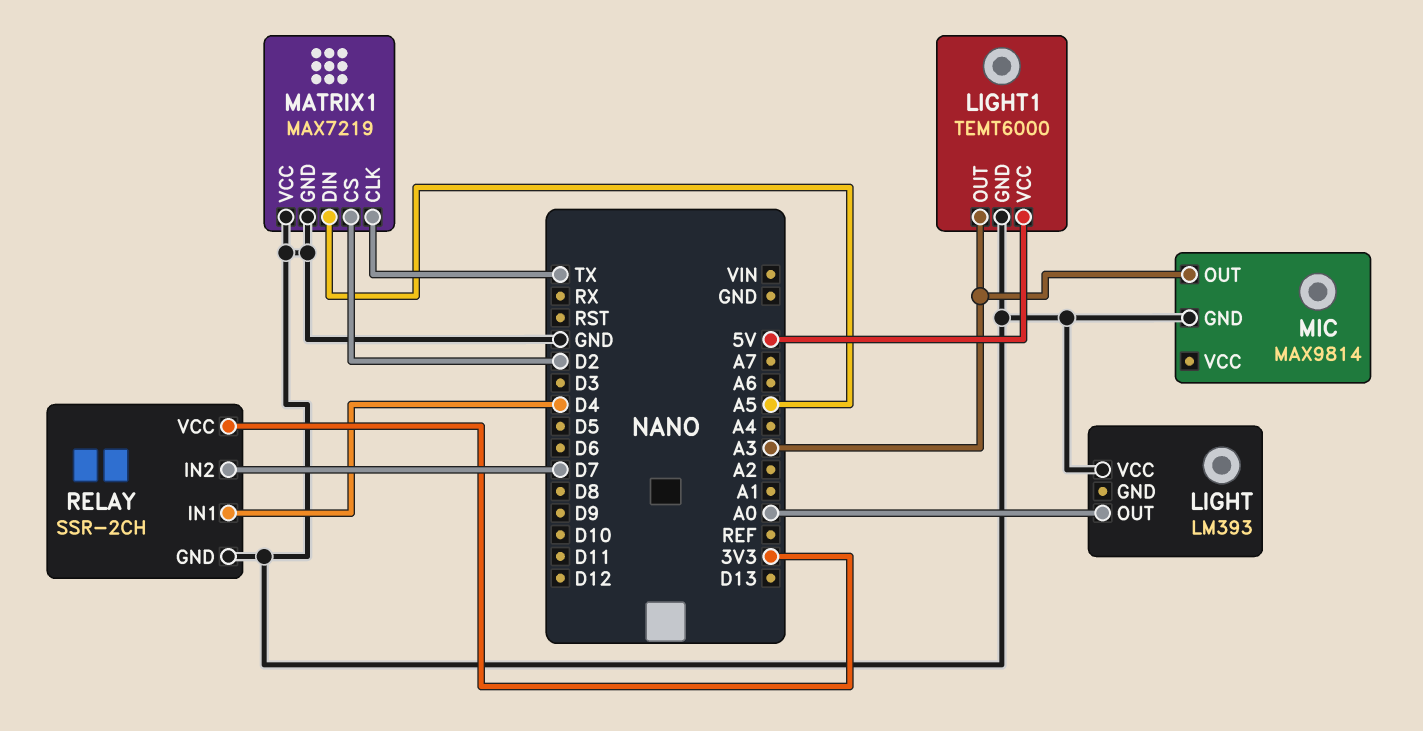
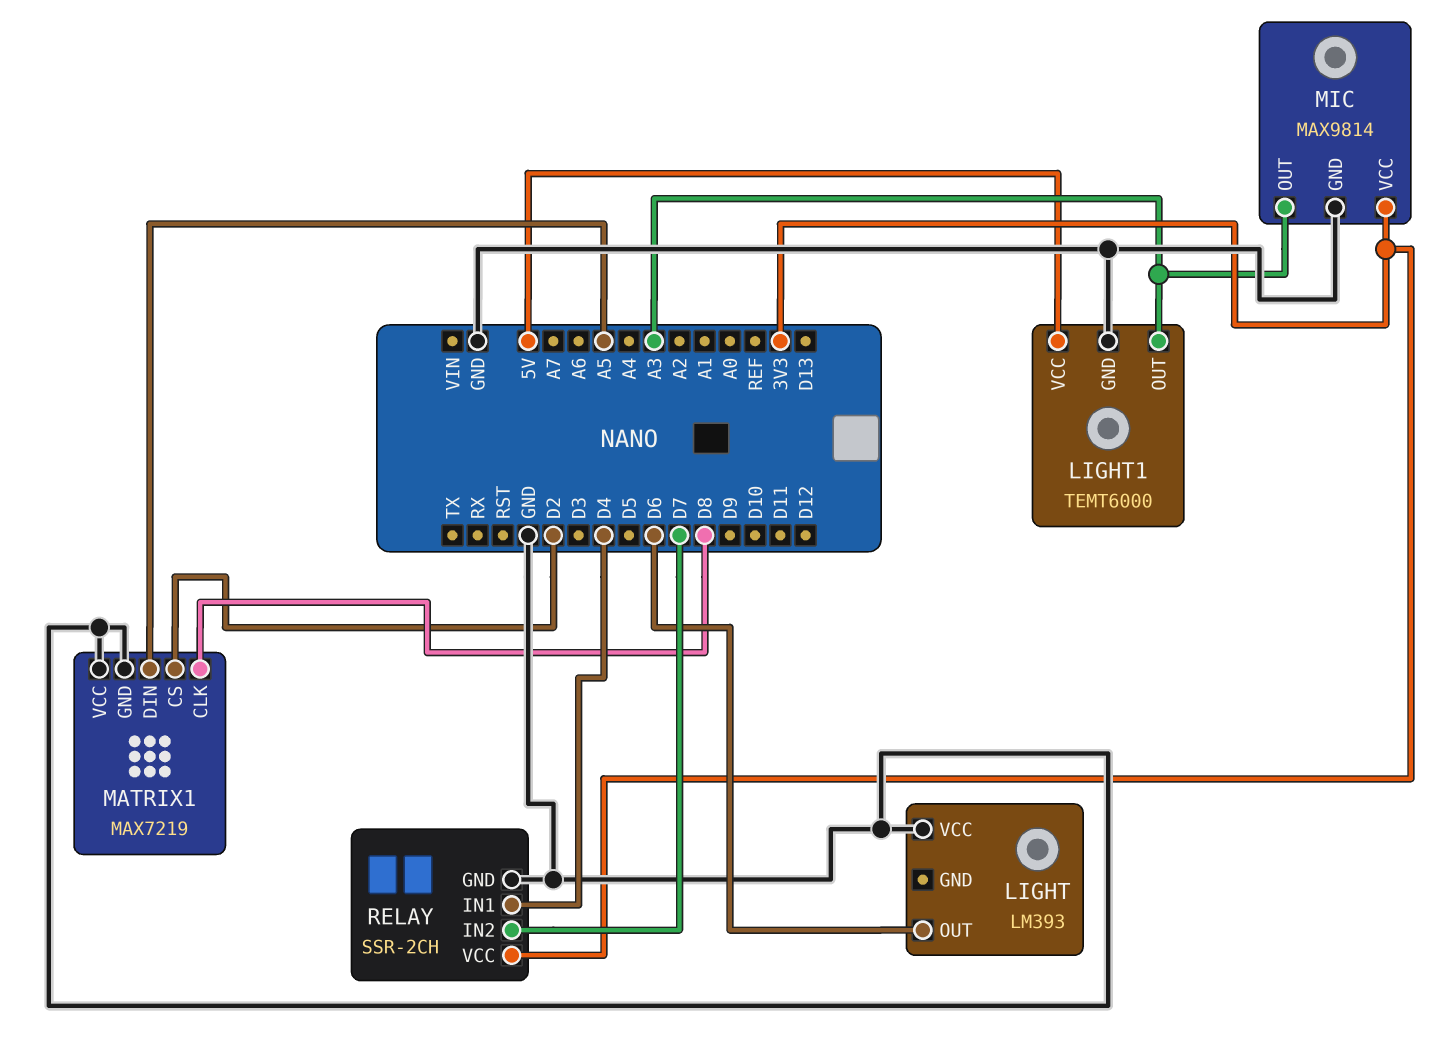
LIGHT pin OUT: A0 -> D6
MATRIX1 pin CLK: TX -> D8
MIC pin VCC: none -> 3V3

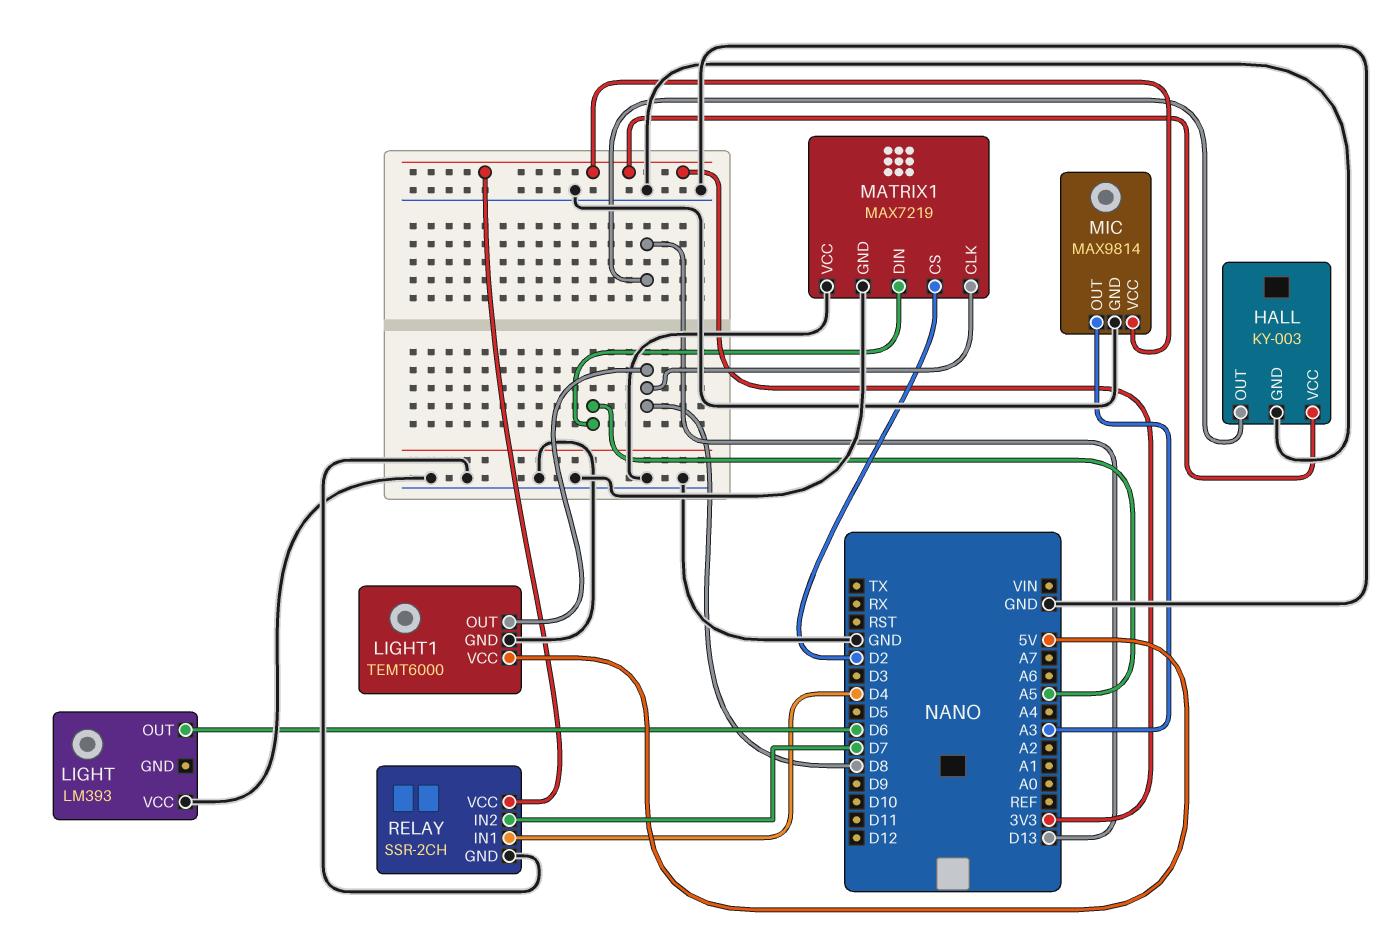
HALL: none -> KY-003
HALL pin GND: none -> GND
HALL pin OUT: none -> D13
HALL pin VCC: none -> 3V3
LIGHT1 pin OUT: A3 -> D8

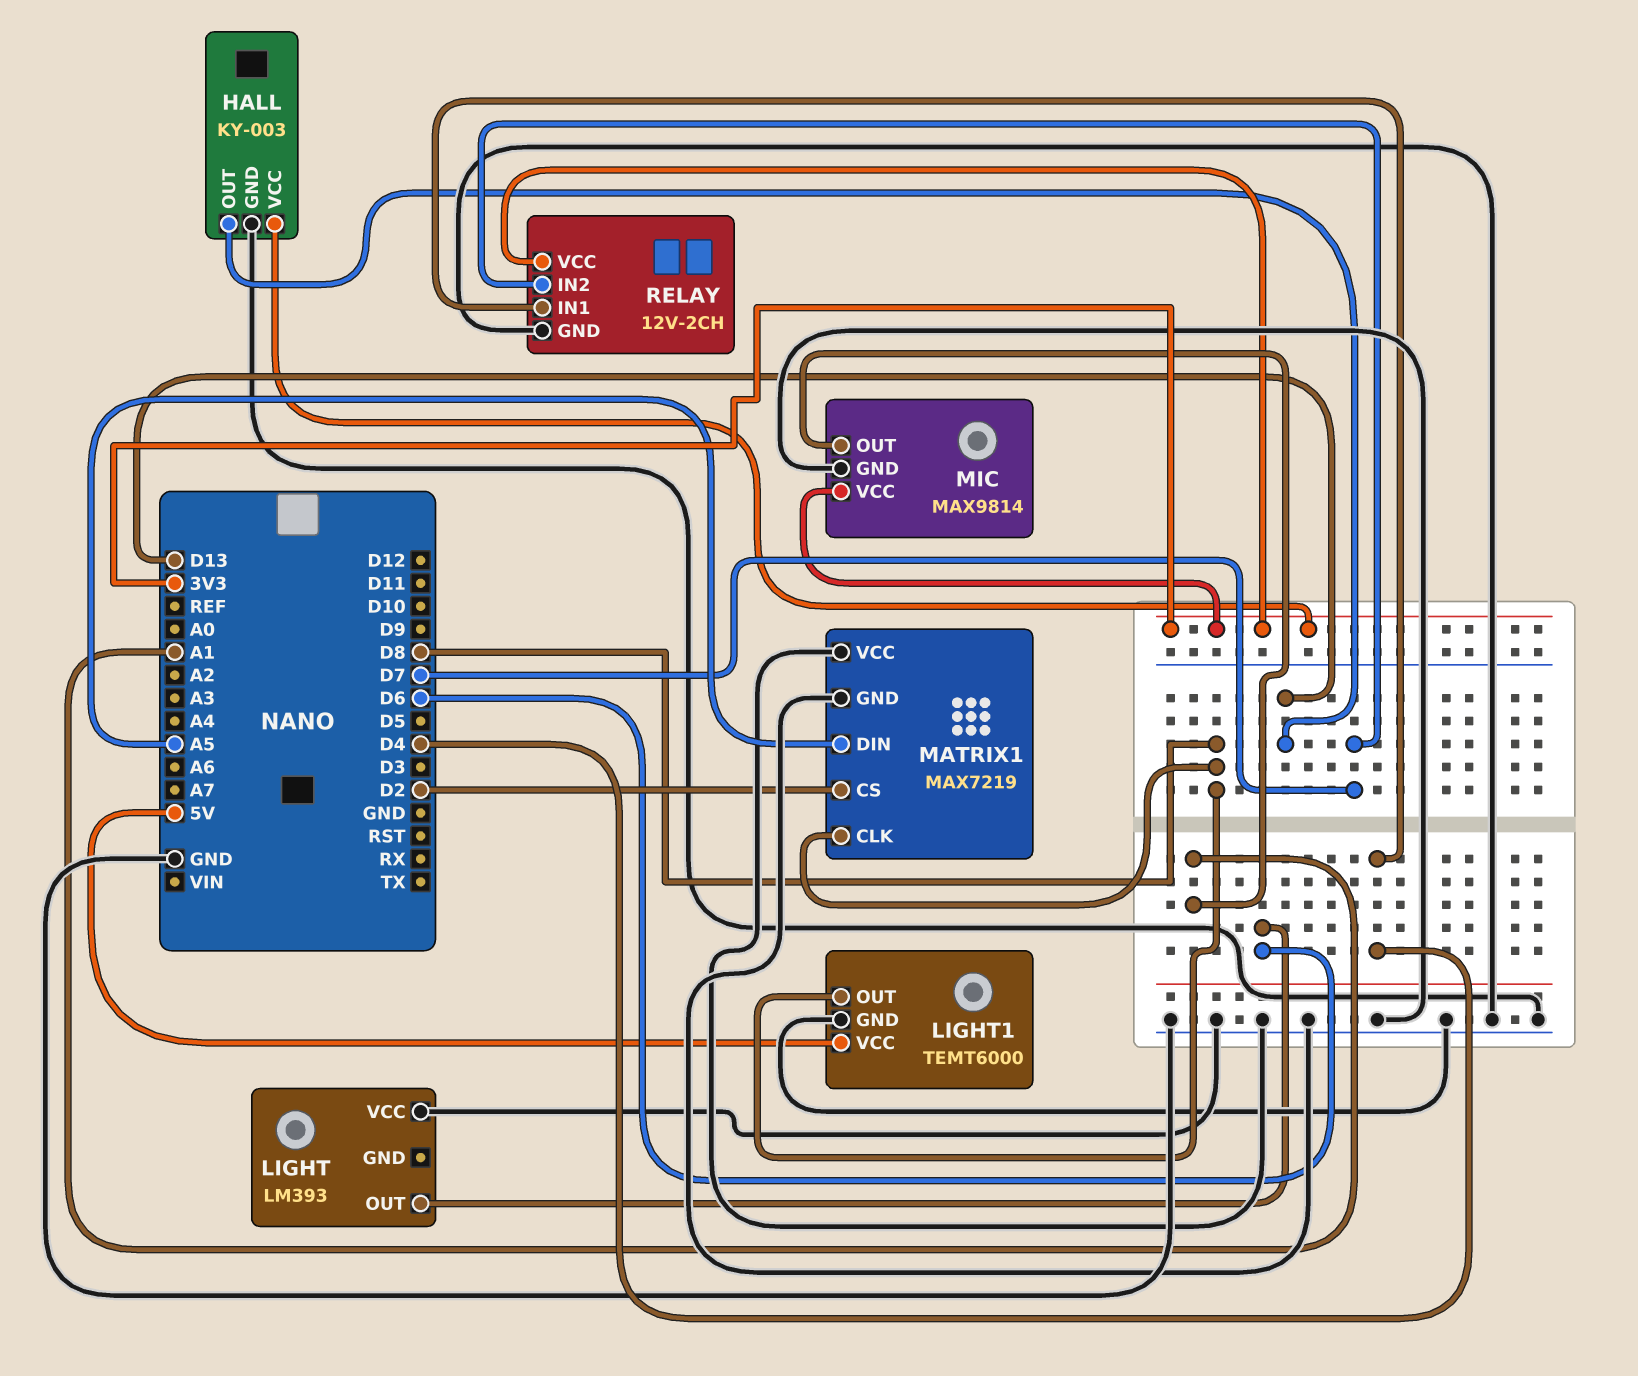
MIC pin OUT: A3 -> A1
RELAY: SSR-2CH -> 12V-2CH

